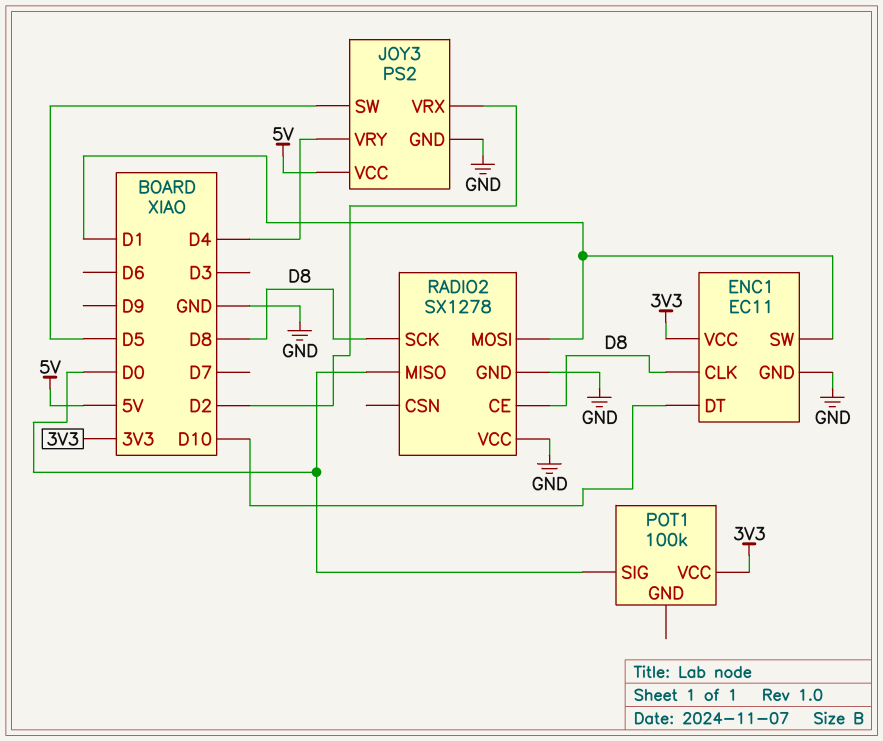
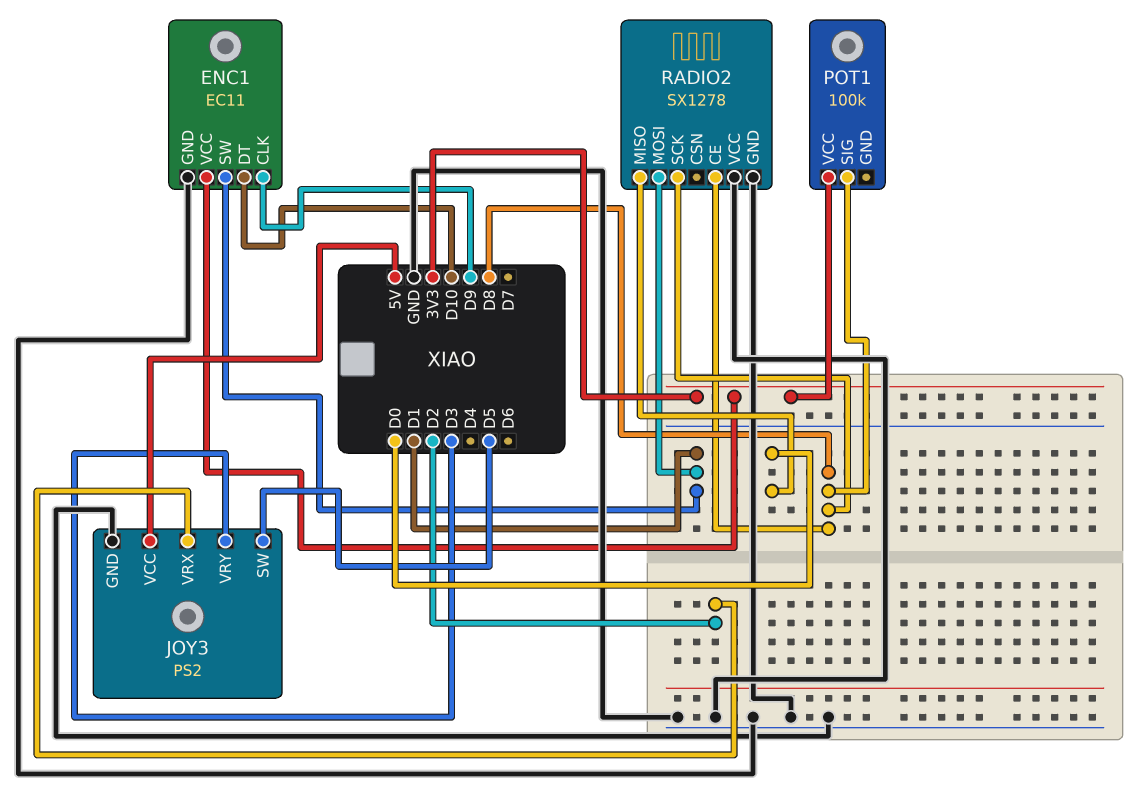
ENC1 pin CLK: D8 -> D9
JOY3 pin VRY: D4 -> D3
POT1 pin SIG: D0 -> D8

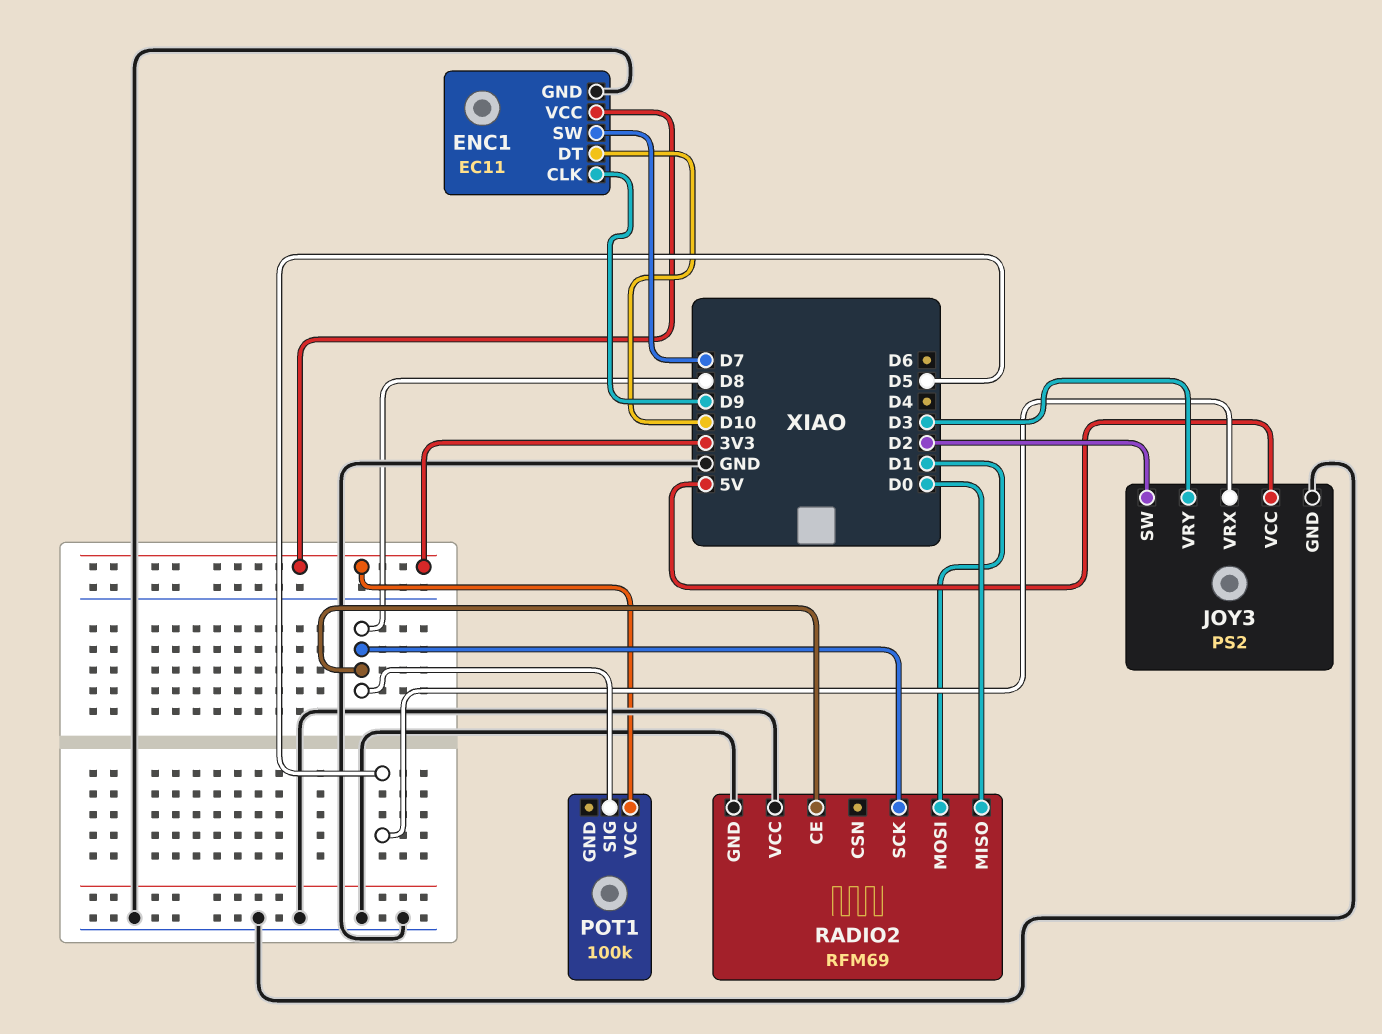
ENC1 pin SW: D1 -> D7
JOY3 pin SW: D5 -> D2
JOY3 pin VRX: D2 -> D5
RADIO2: SX1278 -> RFM69

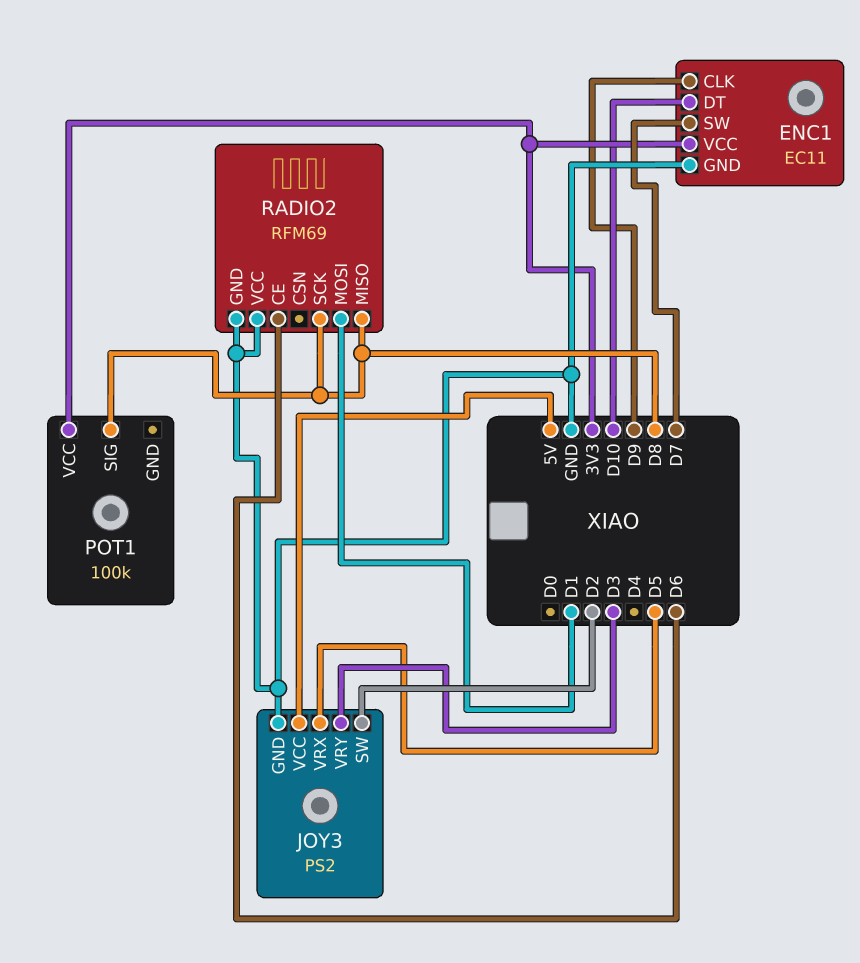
RADIO2 pin CE: D8 -> D6
RADIO2 pin MISO: D0 -> D8

